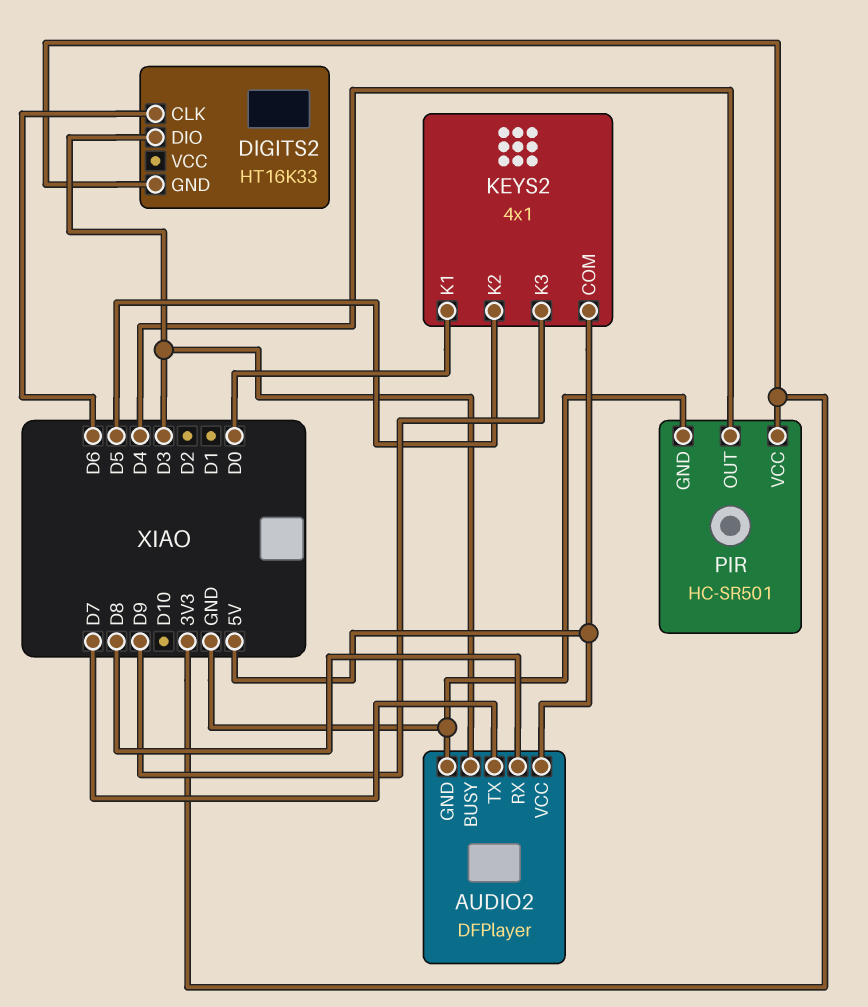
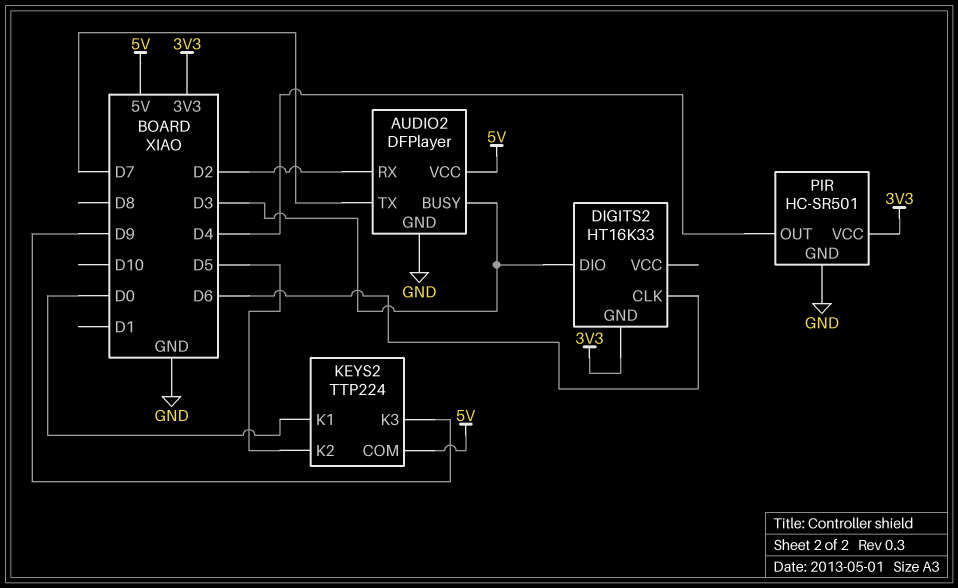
AUDIO2 pin RX: D8 -> D2
KEYS2: 4x1 -> TTP224

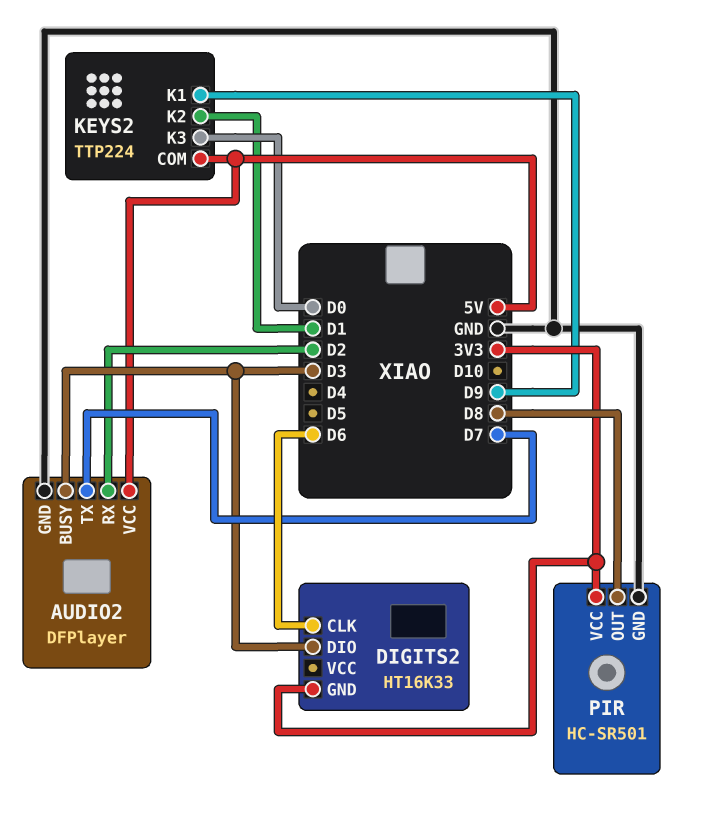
KEYS2 pin K1: D0 -> D9
KEYS2 pin K2: D5 -> D1
KEYS2 pin K3: D9 -> D0
PIR pin OUT: D4 -> D8

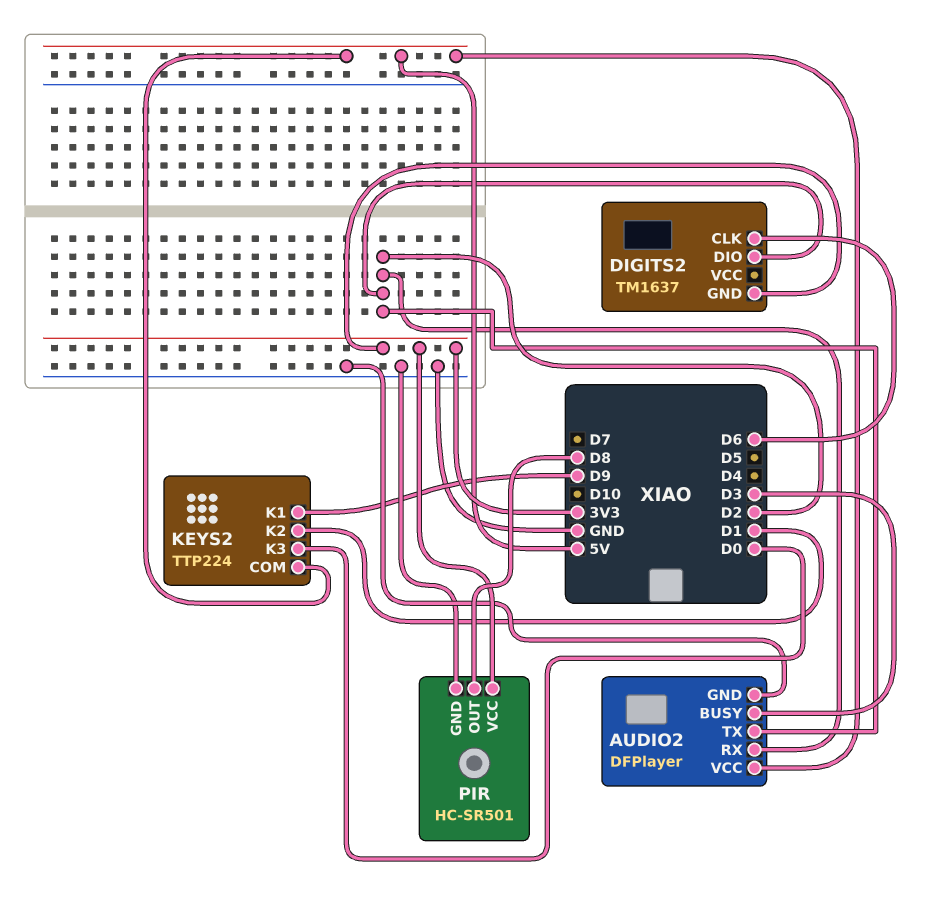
AUDIO2 pin TX: D7 -> D2
DIGITS2: HT16K33 -> TM1637
DIGITS2 pin DIO: D3 -> D2

